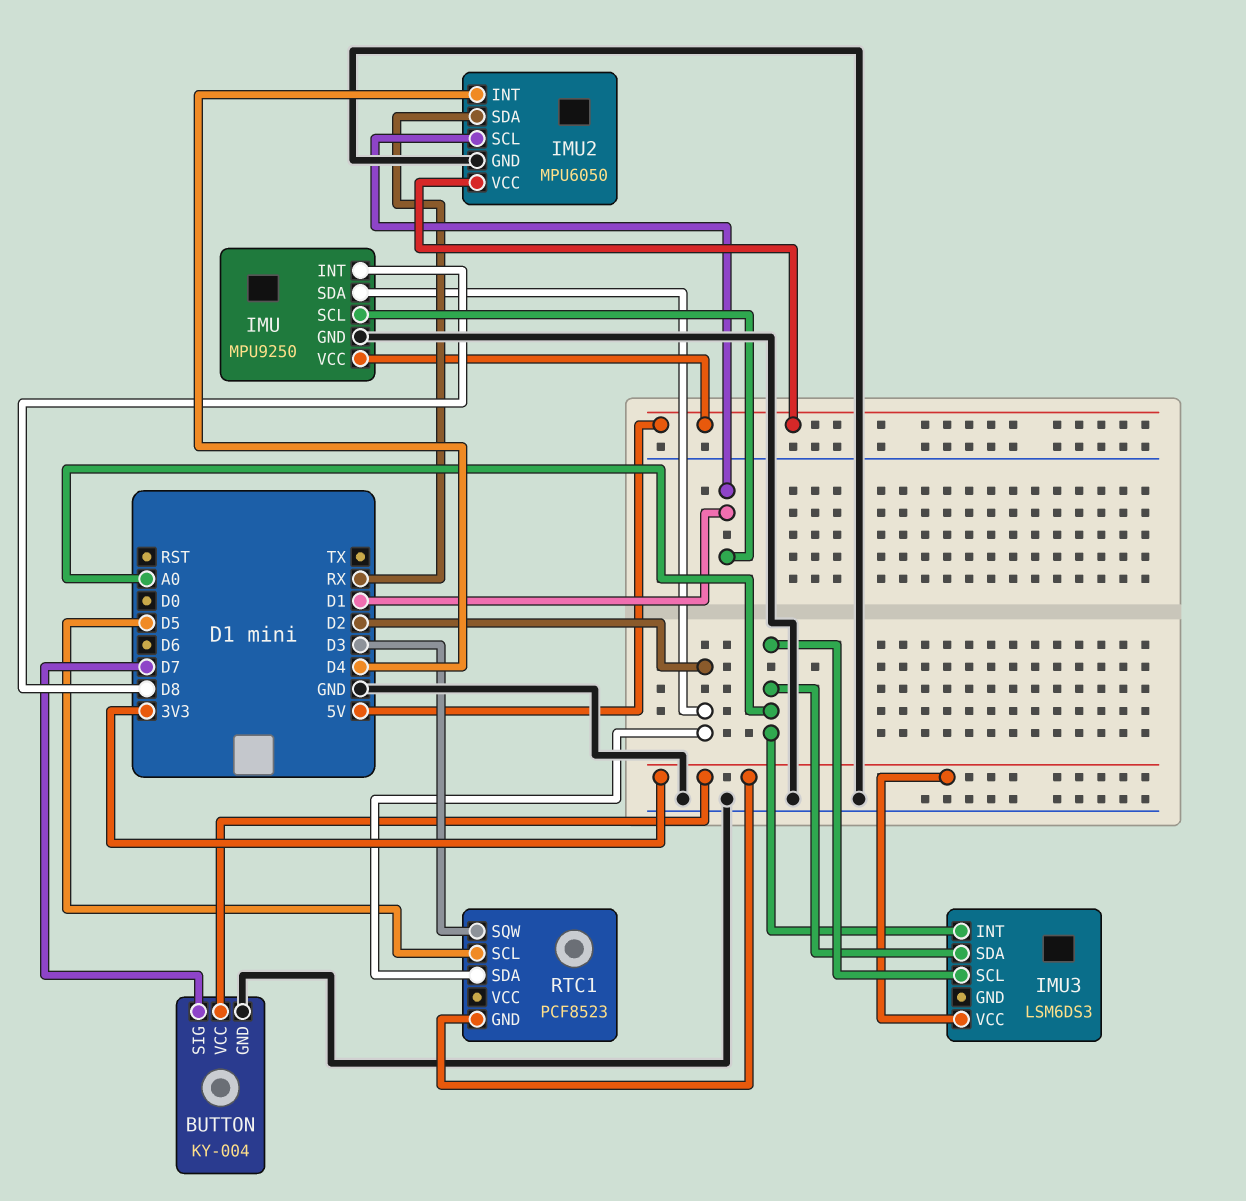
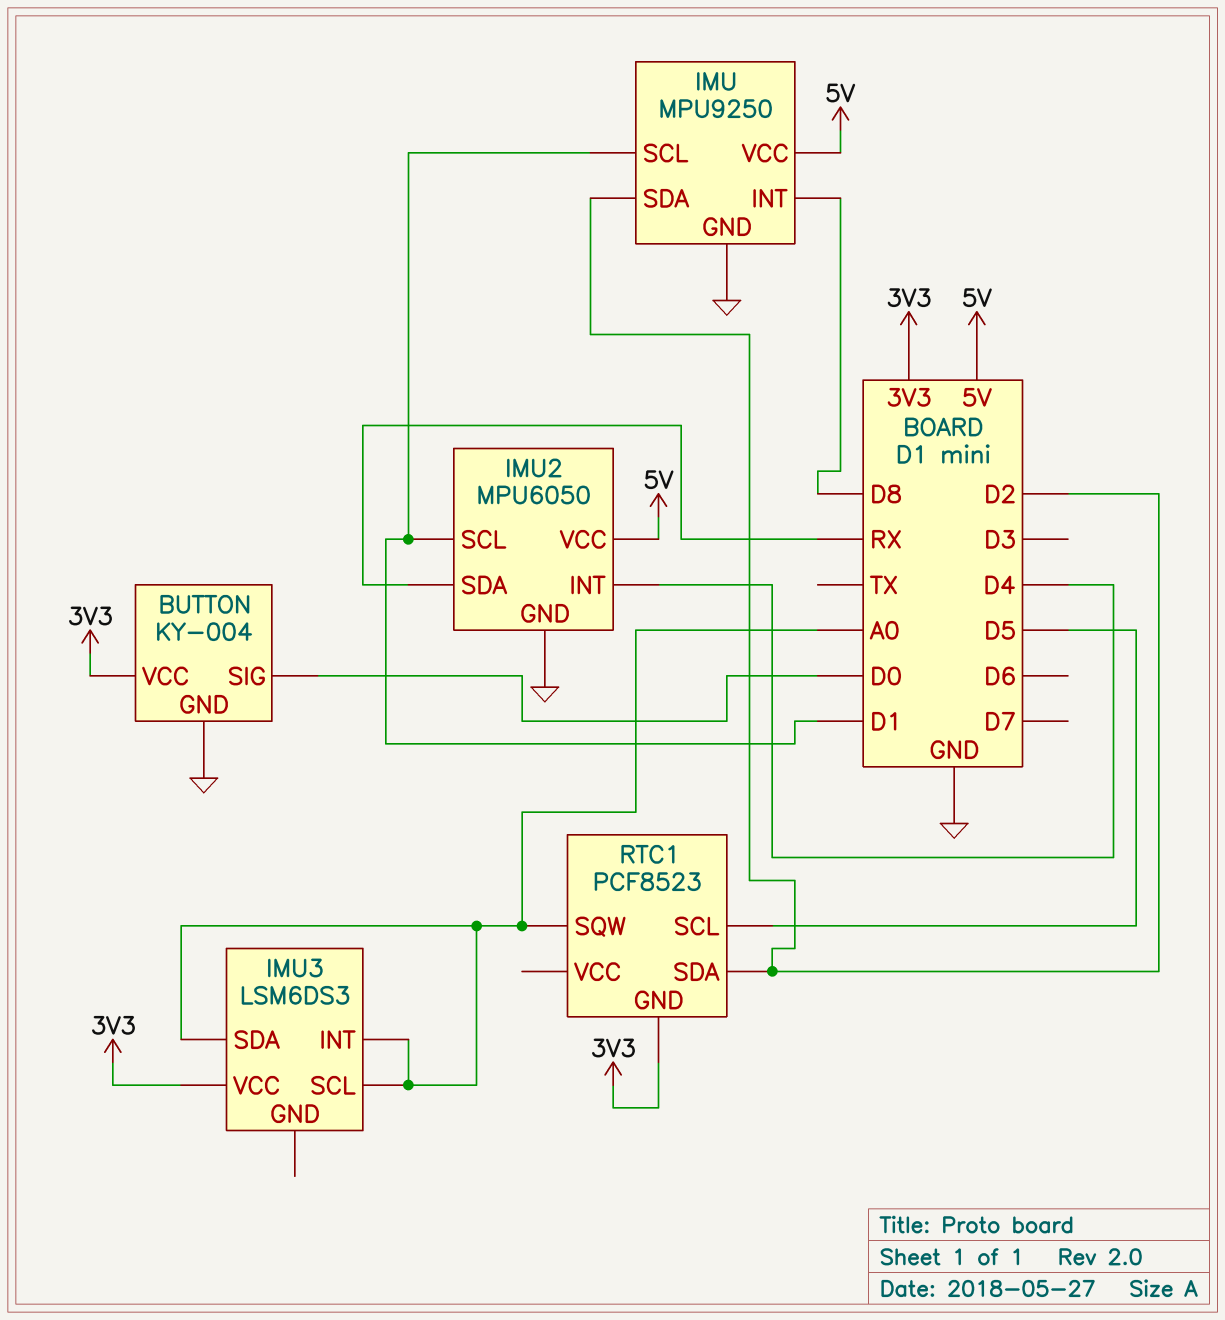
BUTTON pin SIG: D7 -> D0
RTC1 pin SQW: D3 -> A0

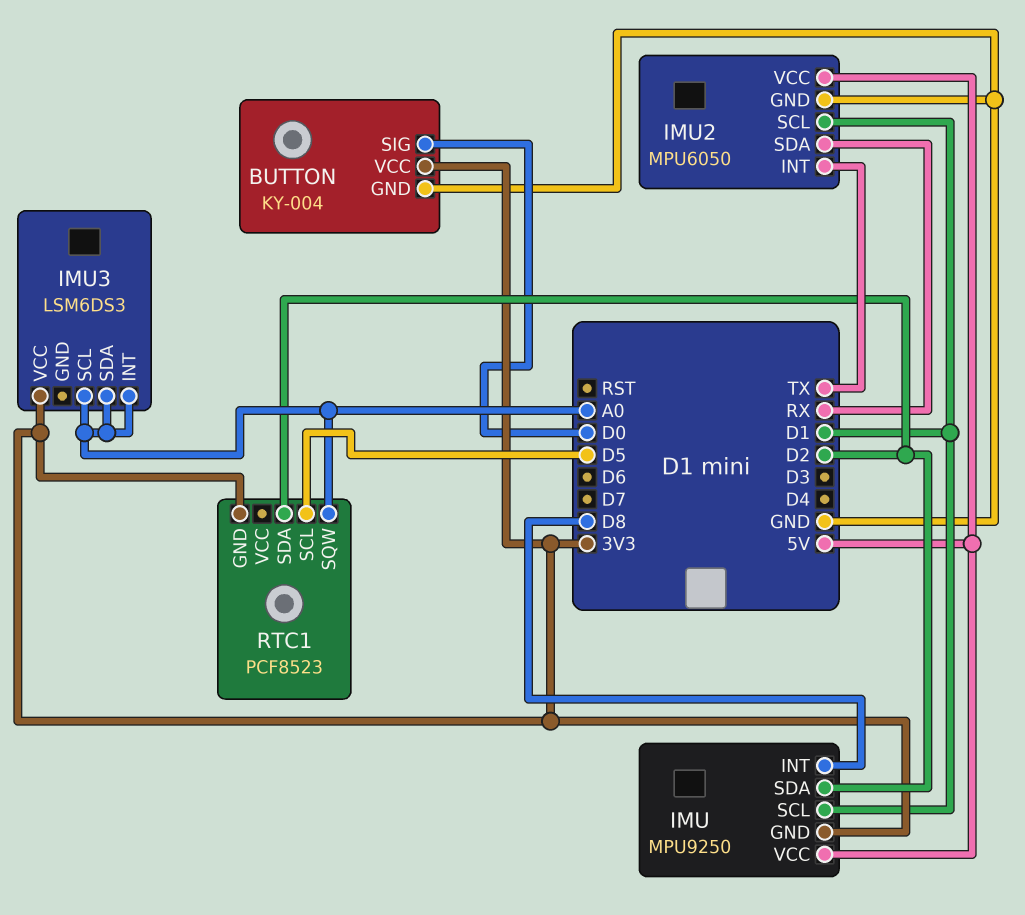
IMU pin GND: GND -> 3V3
IMU2 pin INT: D4 -> TX

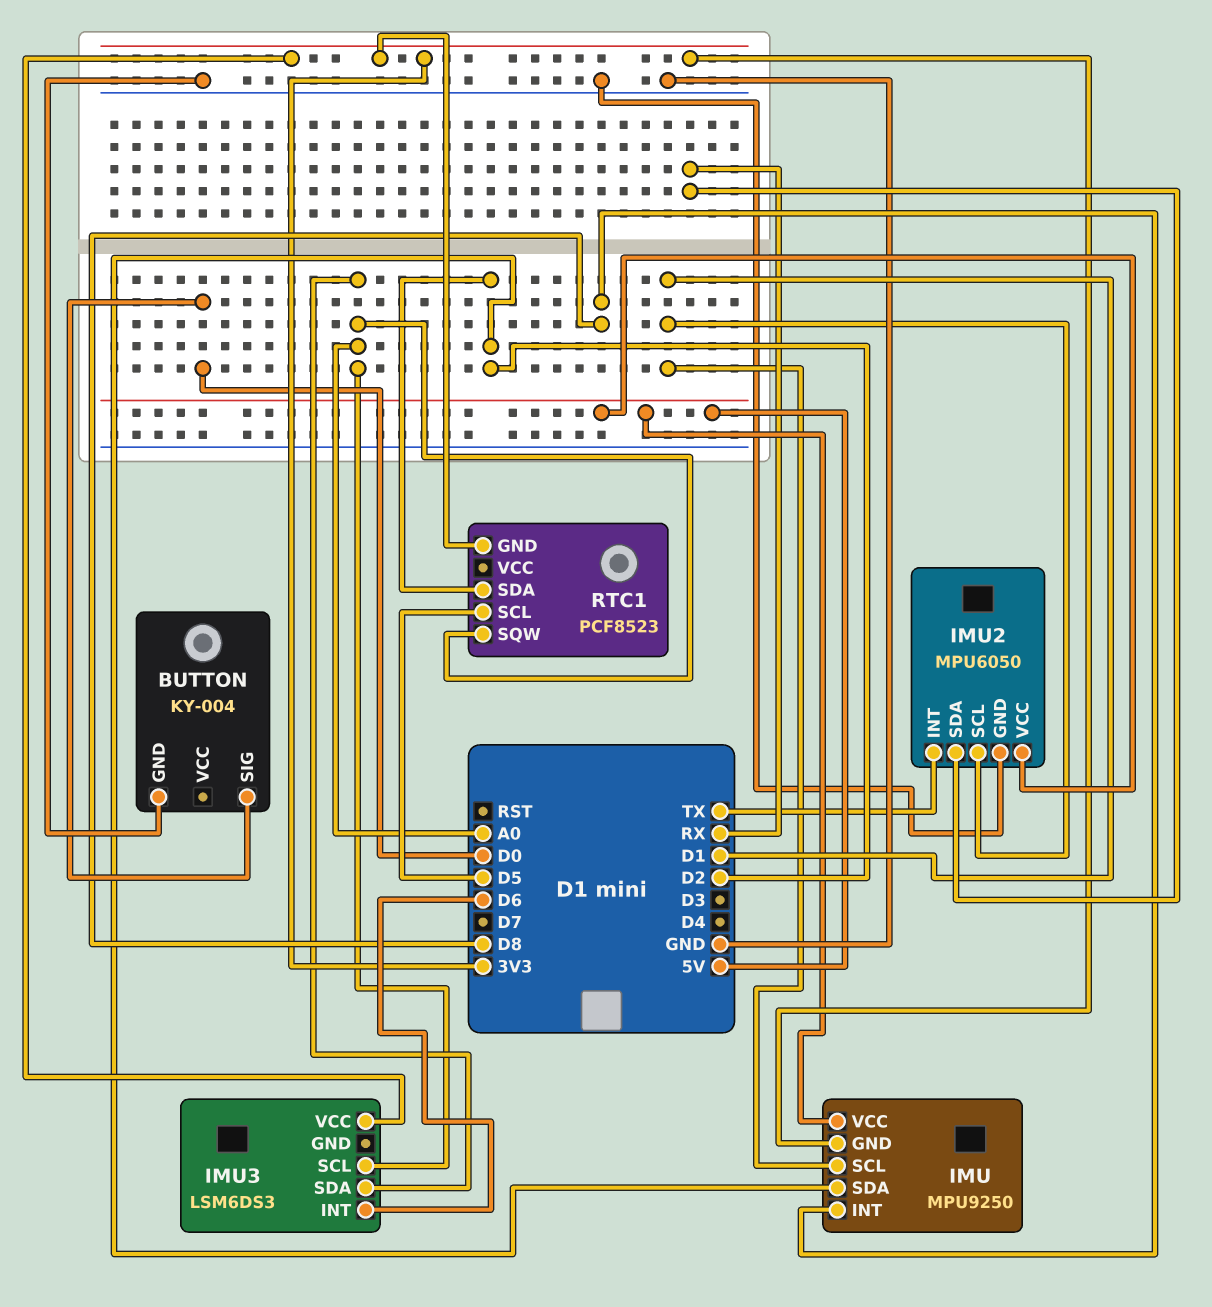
BUTTON pin VCC: 3V3 -> none
IMU3 pin INT: A0 -> D6

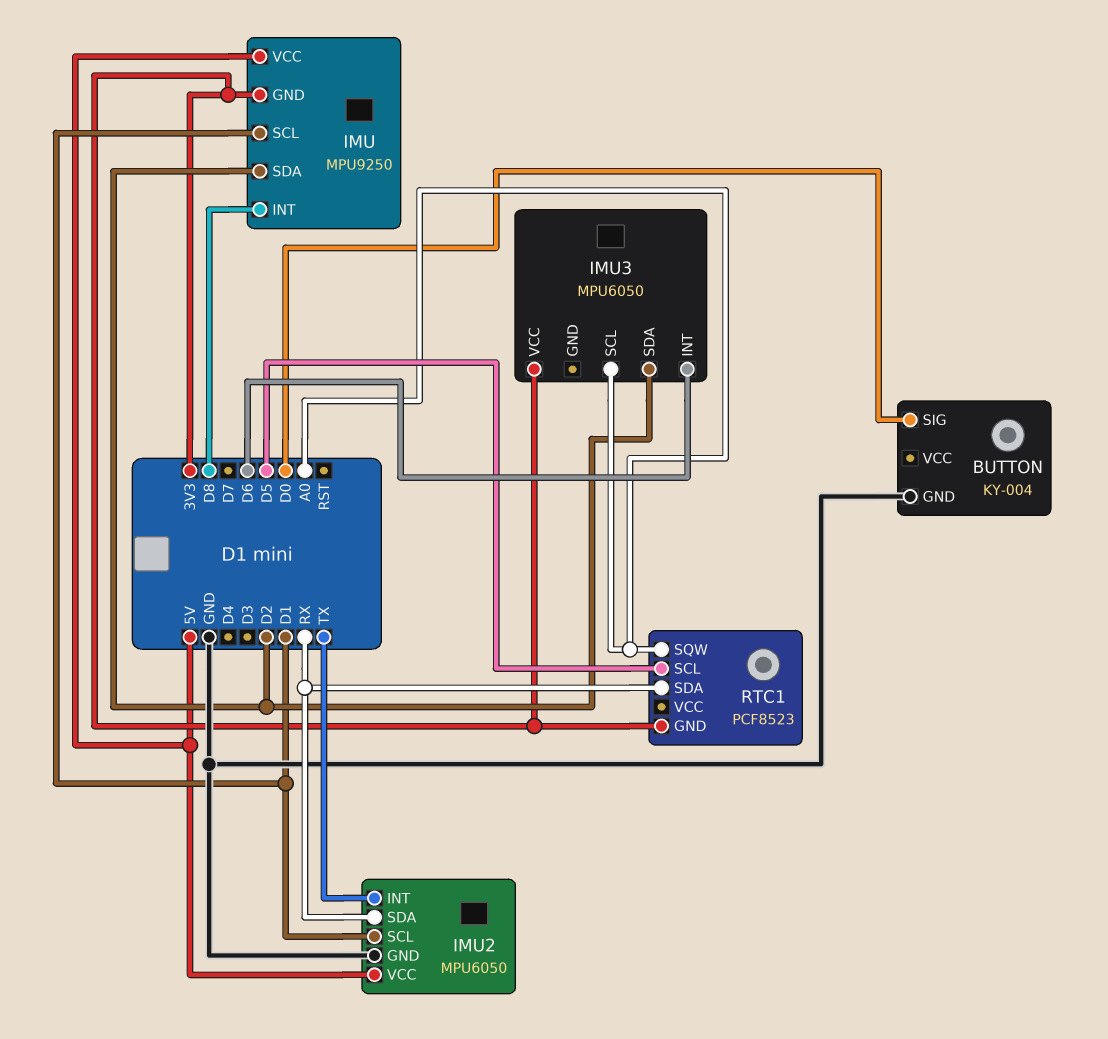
IMU3: LSM6DS3 -> MPU6050
IMU3 pin SDA: A0 -> D2
RTC1 pin SDA: D2 -> RX

